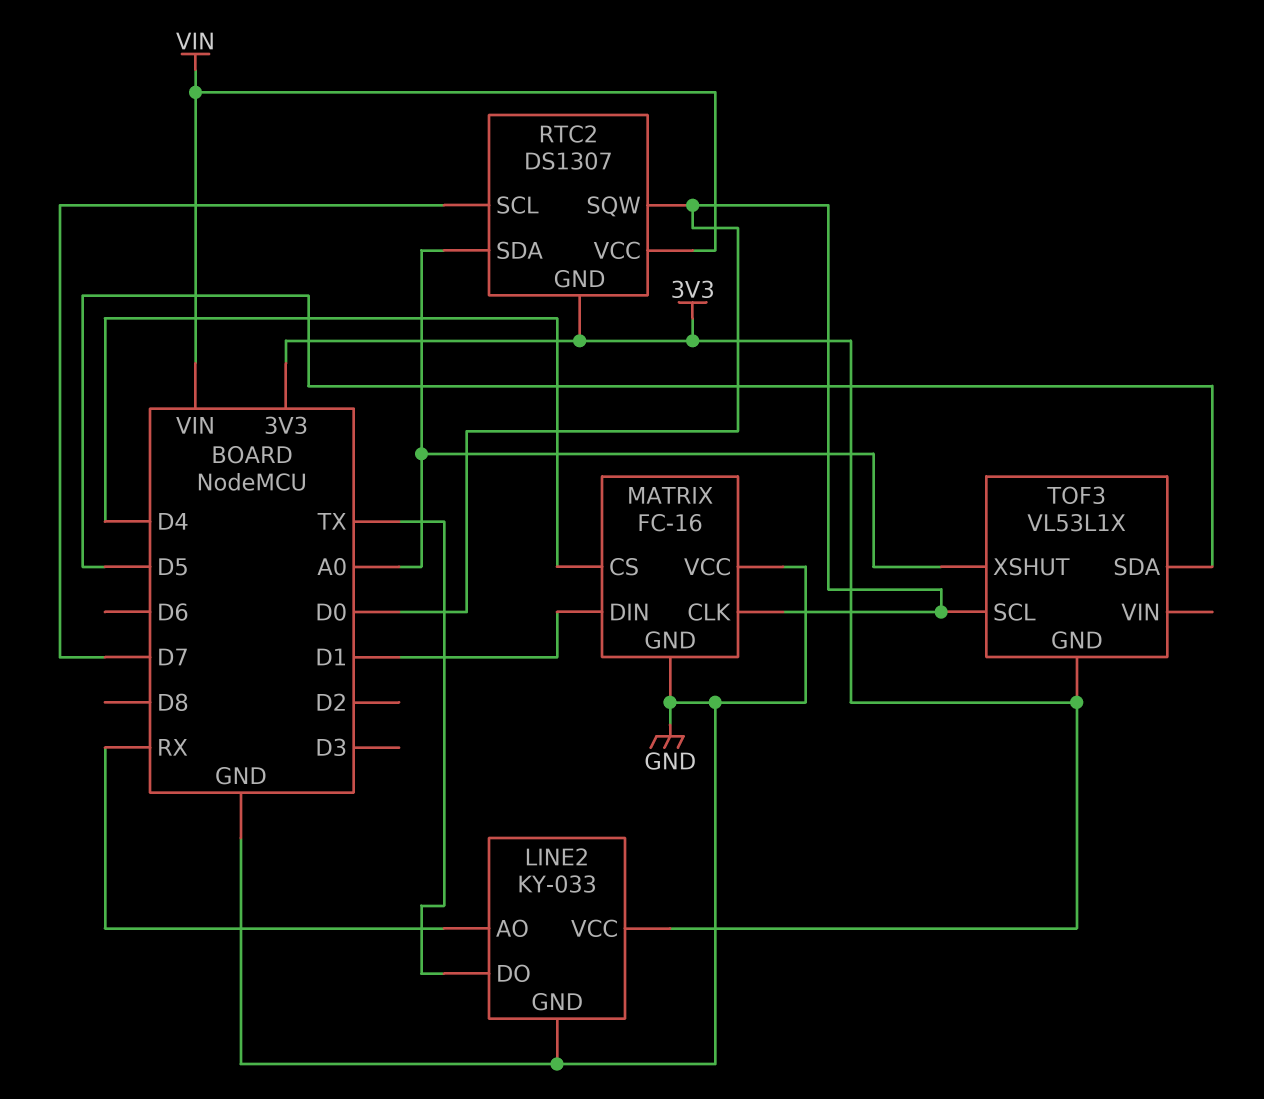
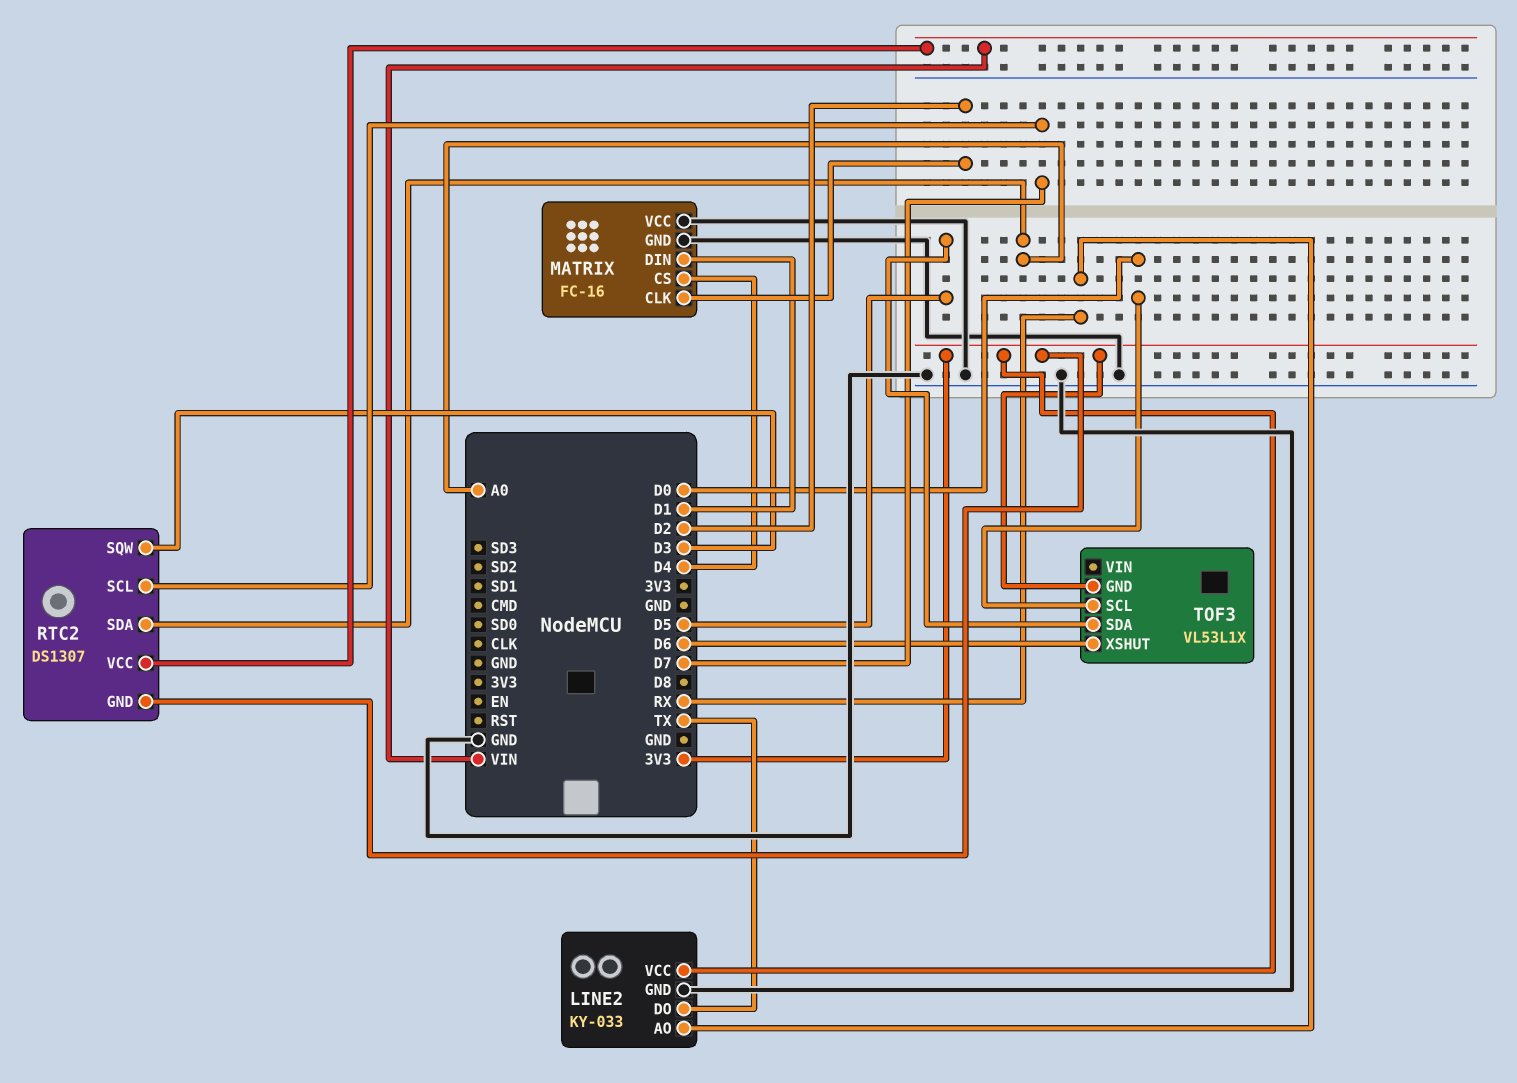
MATRIX pin CLK: D0 -> D2
RTC2 pin SQW: D0 -> D3
TOF3 pin XSHUT: A0 -> D6

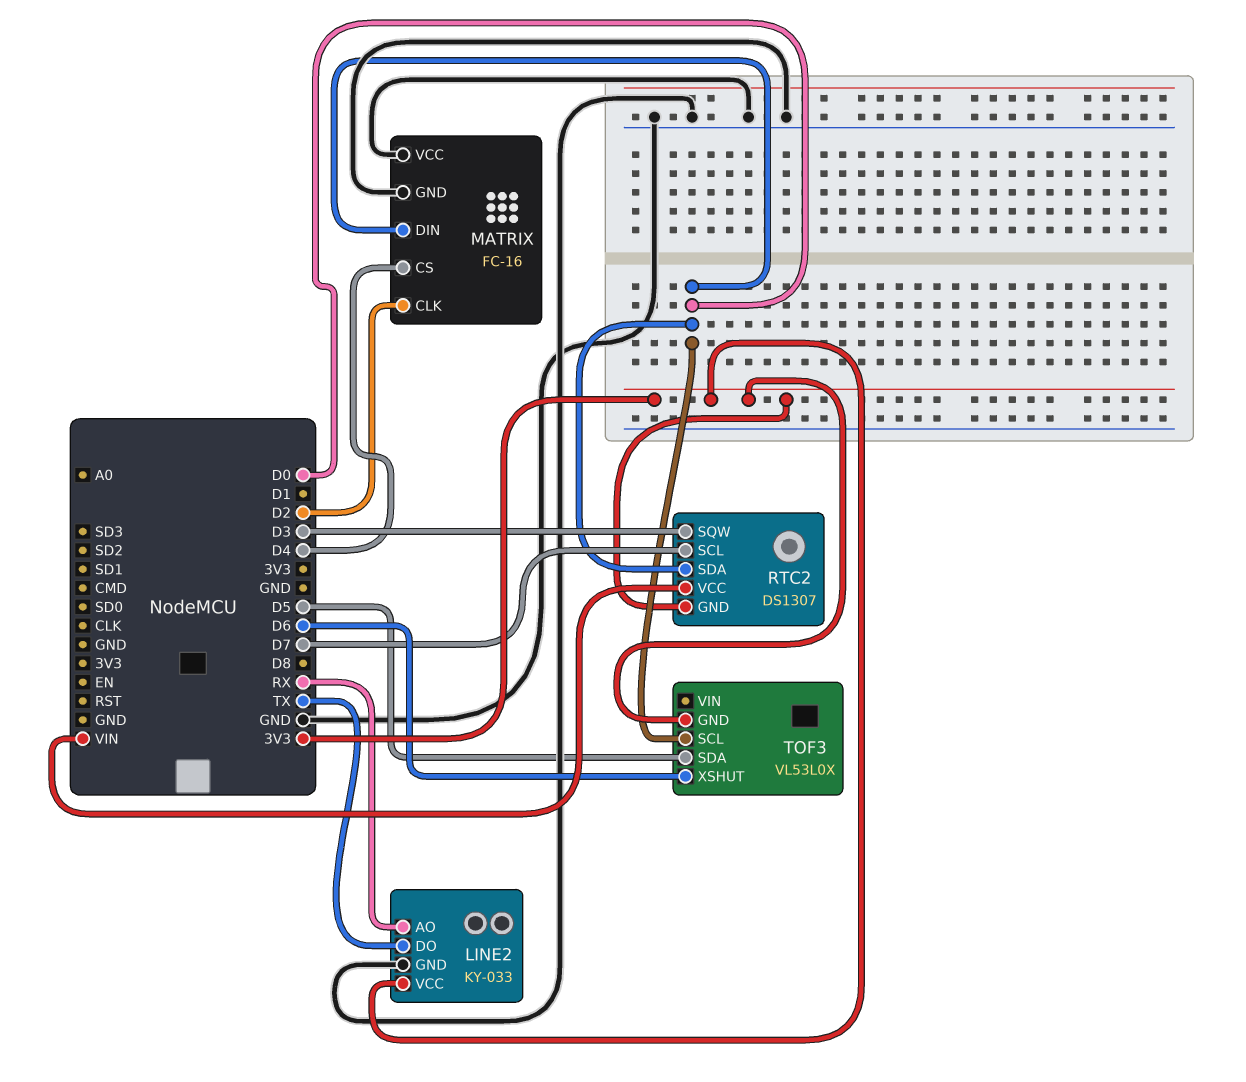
MATRIX pin DIN: D1 -> D0
RTC2 pin SDA: A0 -> D0
TOF3: VL53L1X -> VL53L0X

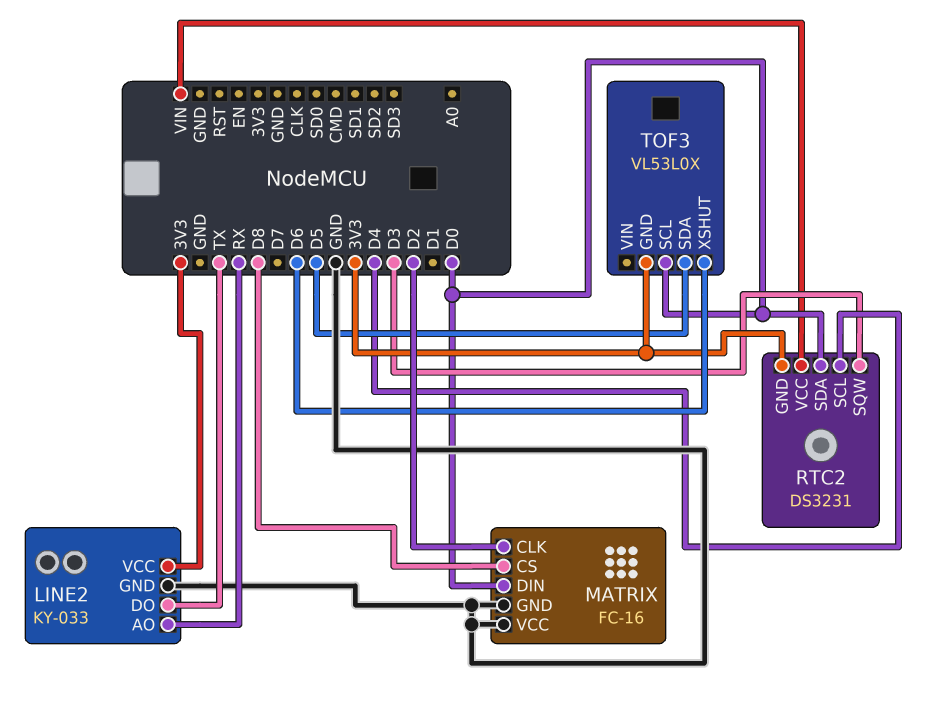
MATRIX pin CS: D4 -> D8
RTC2: DS1307 -> DS3231
RTC2 pin SCL: D7 -> D4

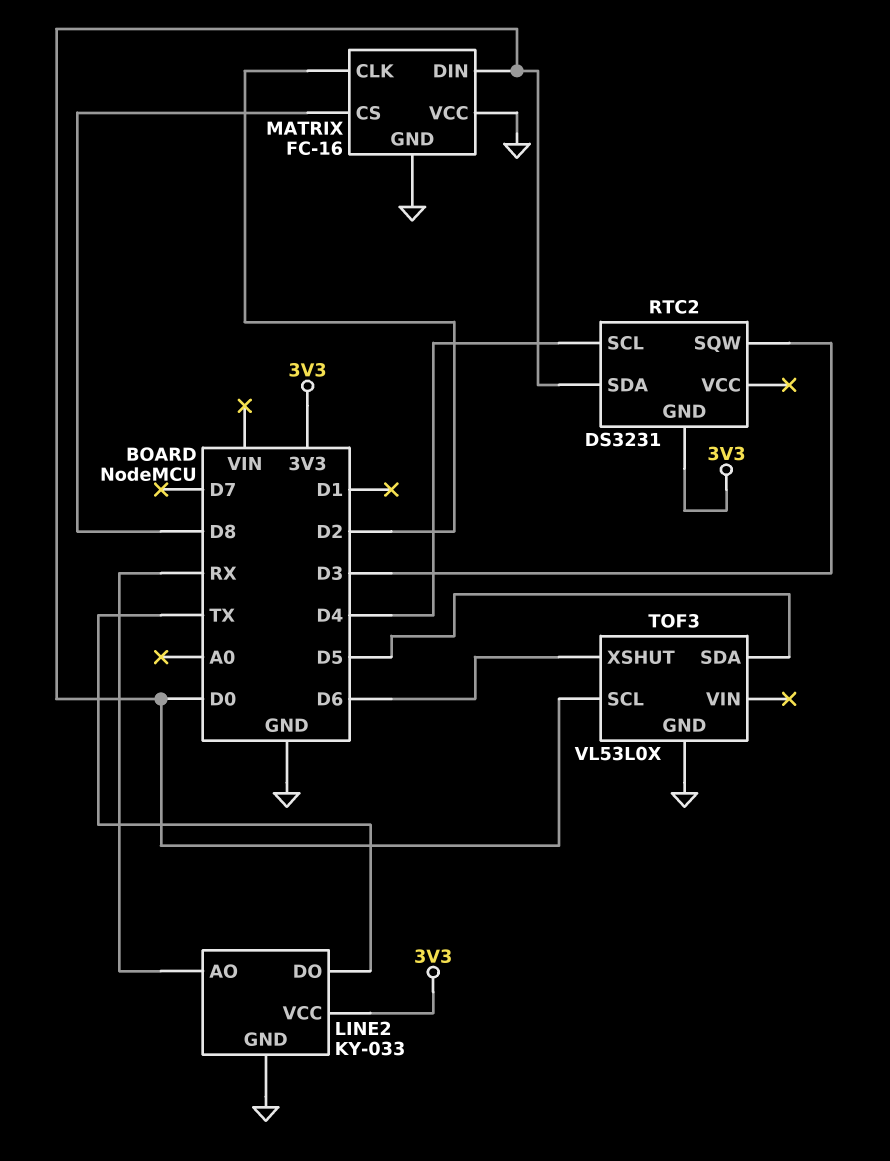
RTC2 pin VCC: VIN -> none
TOF3 pin GND: 3V3 -> GND

